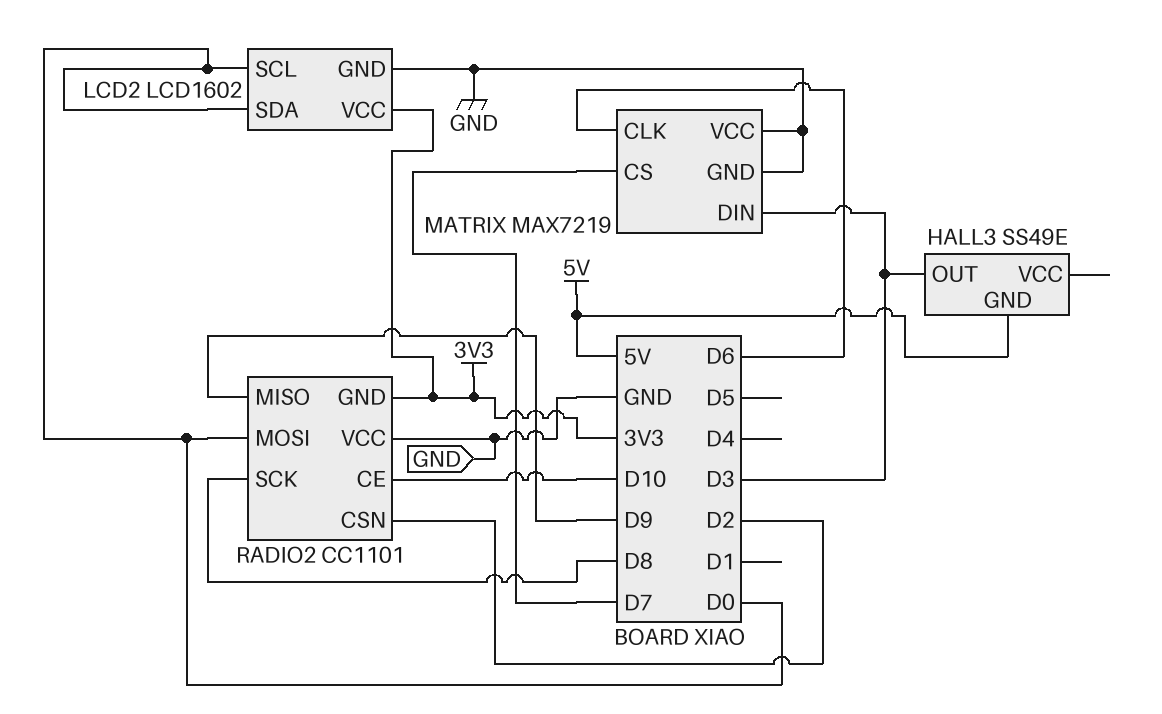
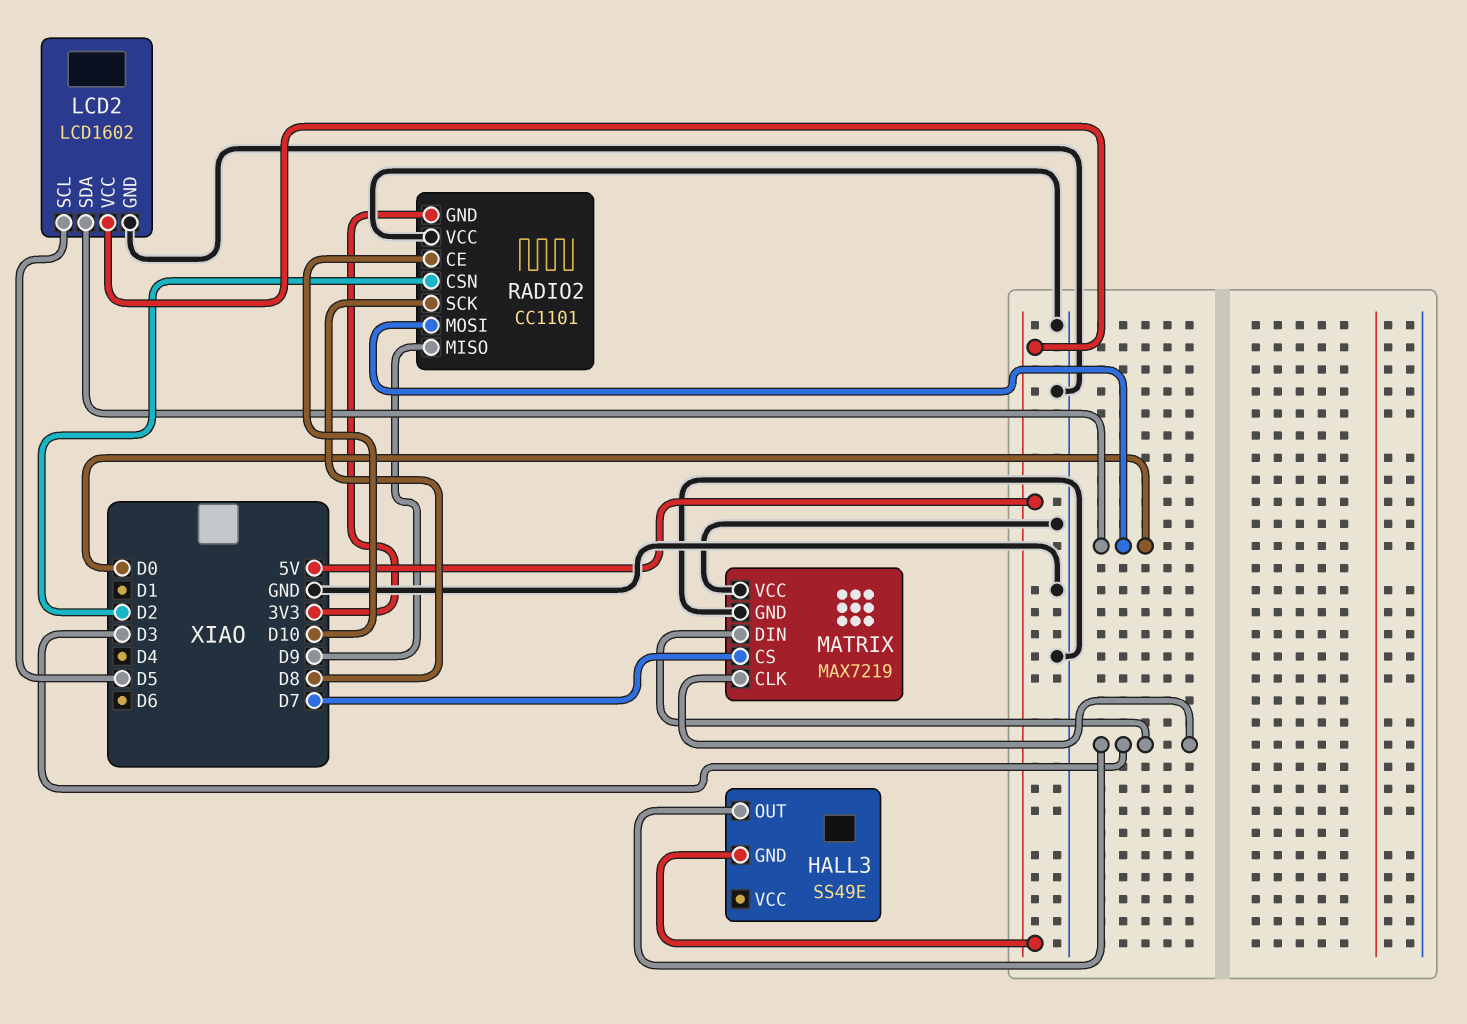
LCD2 pin SCL: D0 -> D5
LCD2 pin VCC: 3V3 -> 5V
MATRIX pin CLK: D6 -> D3

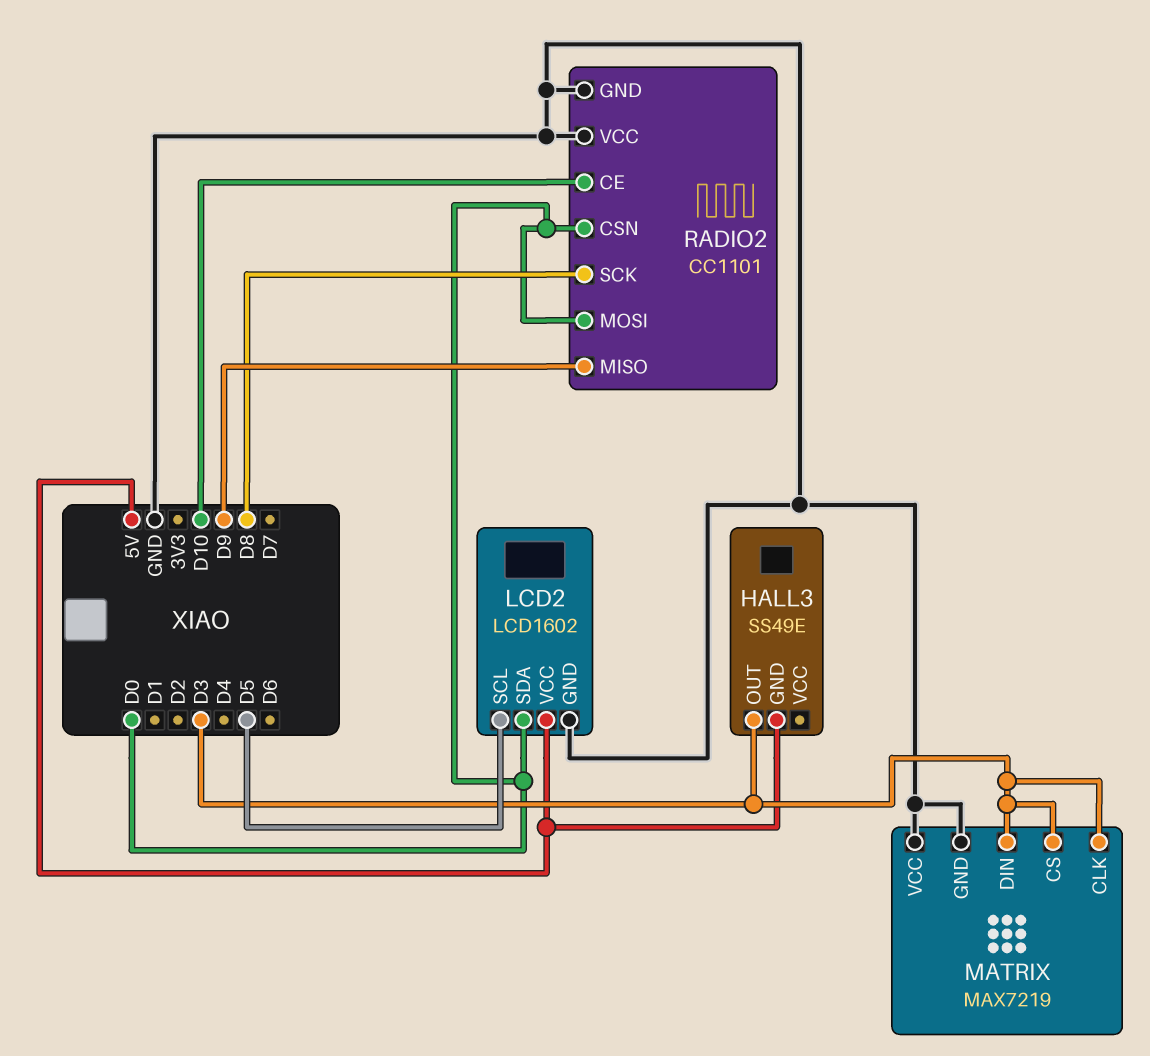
MATRIX pin CS: D7 -> D3
RADIO2 pin CSN: D2 -> D0
RADIO2 pin GND: 3V3 -> GND

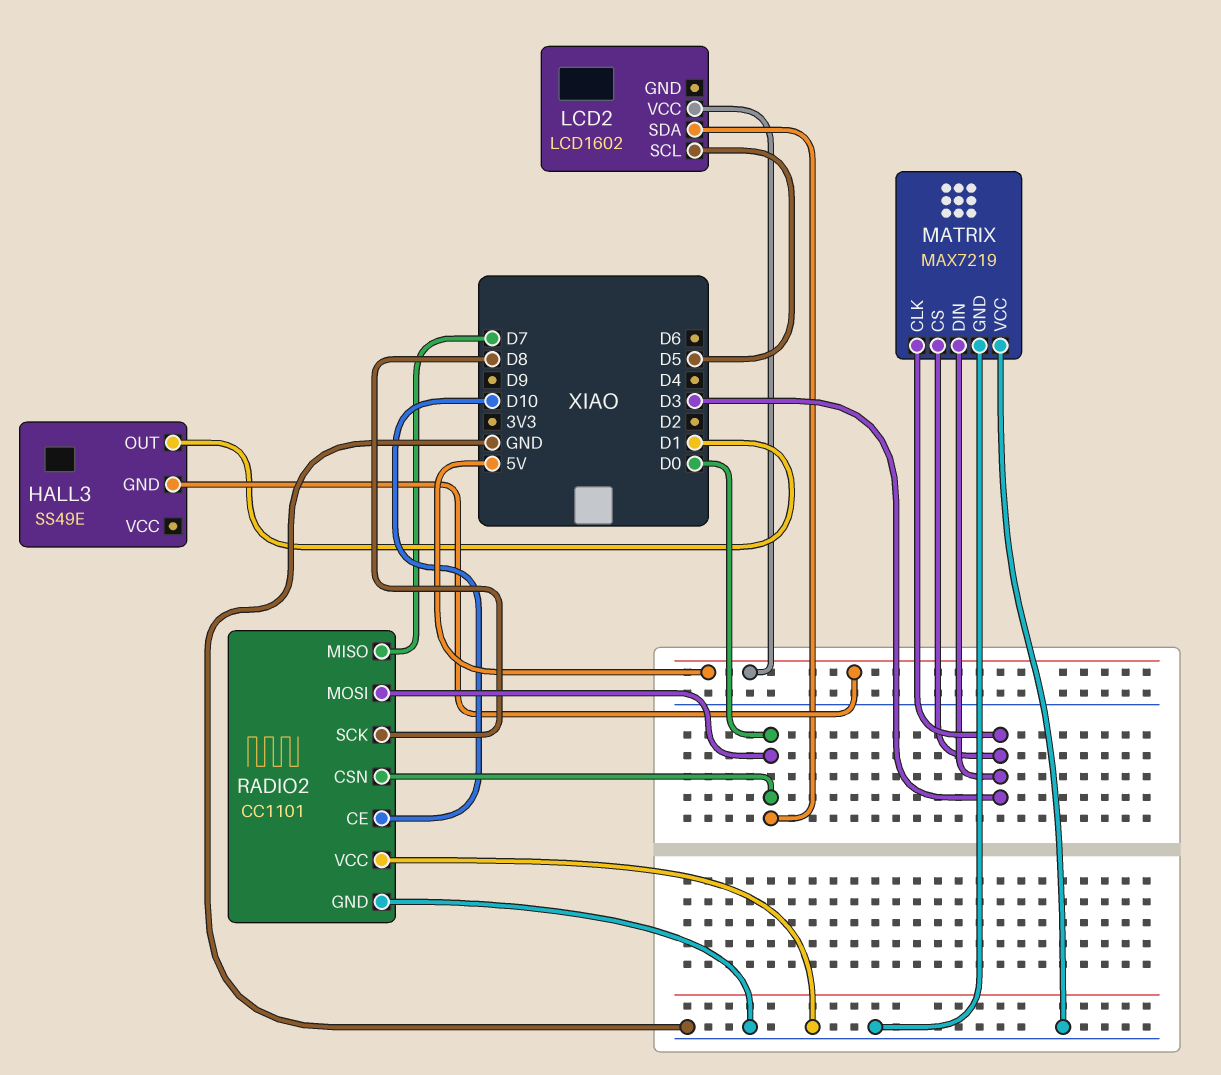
HALL3 pin OUT: D3 -> D1
LCD2 pin GND: GND -> none
RADIO2 pin MISO: D9 -> D7

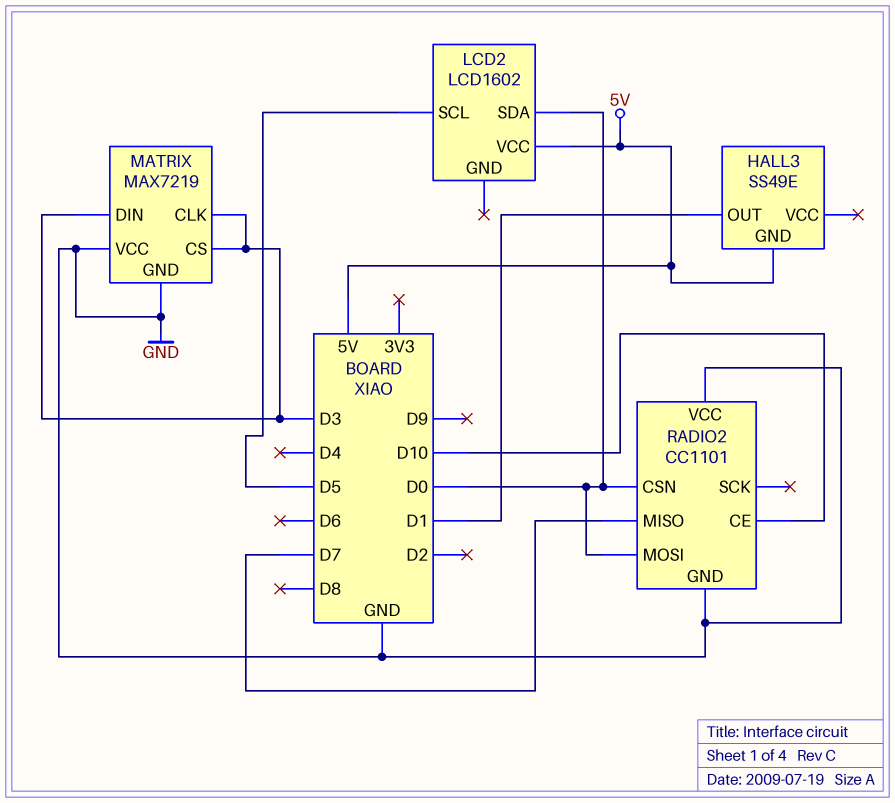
RADIO2 pin SCK: D8 -> none

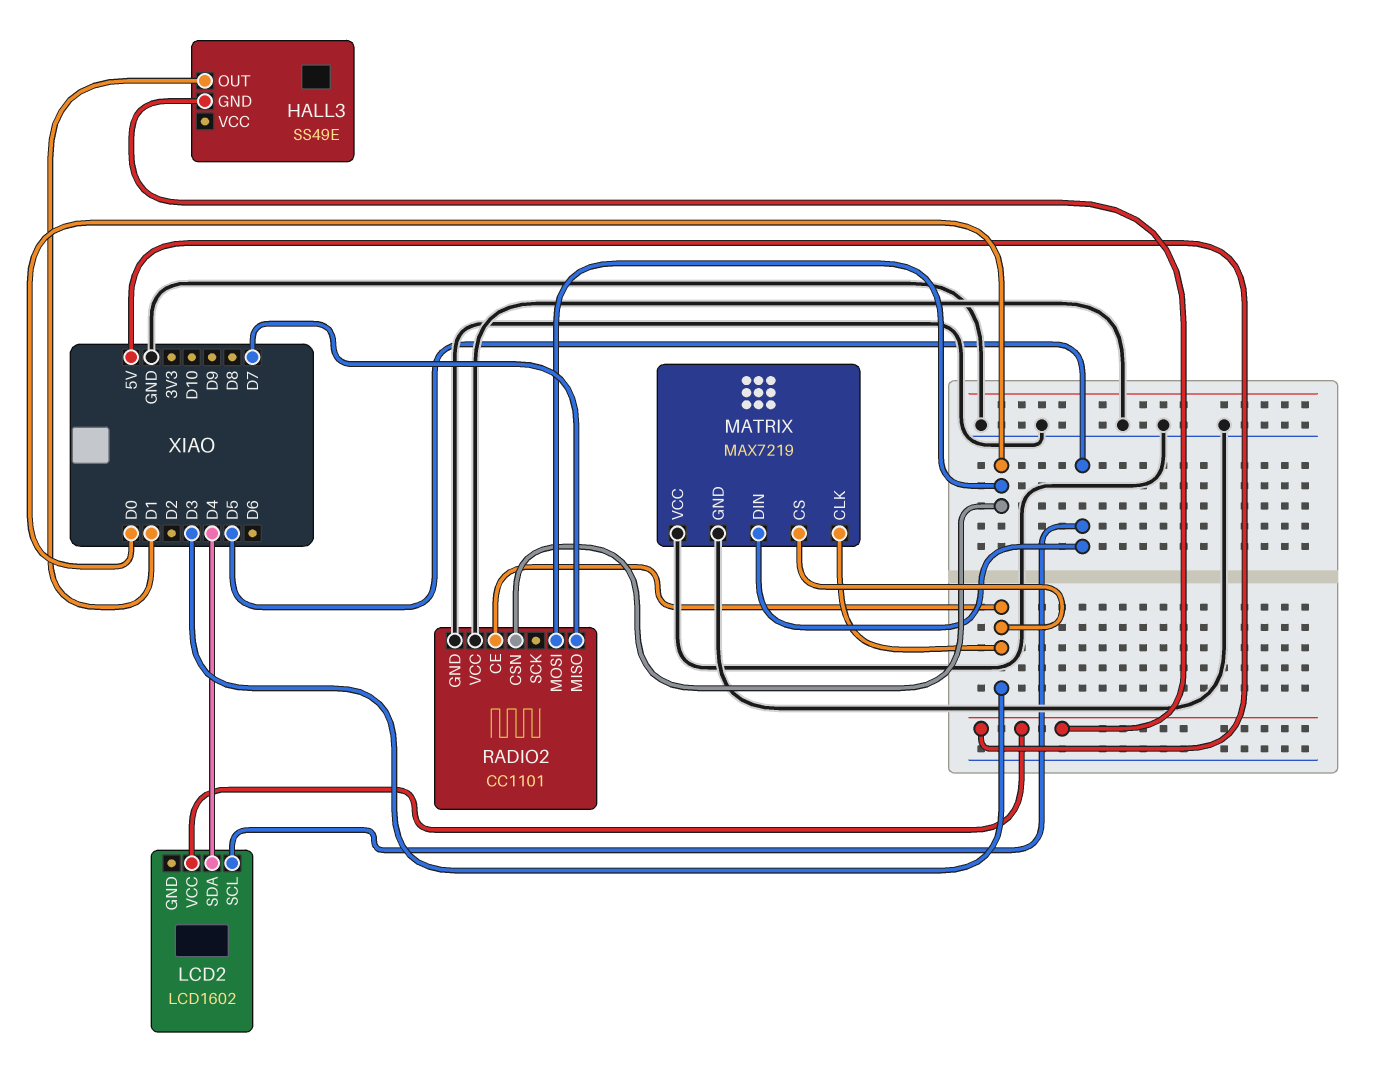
LCD2 pin SDA: D0 -> D4
MATRIX pin DIN: D3 -> D5
RADIO2 pin CE: D10 -> D3

